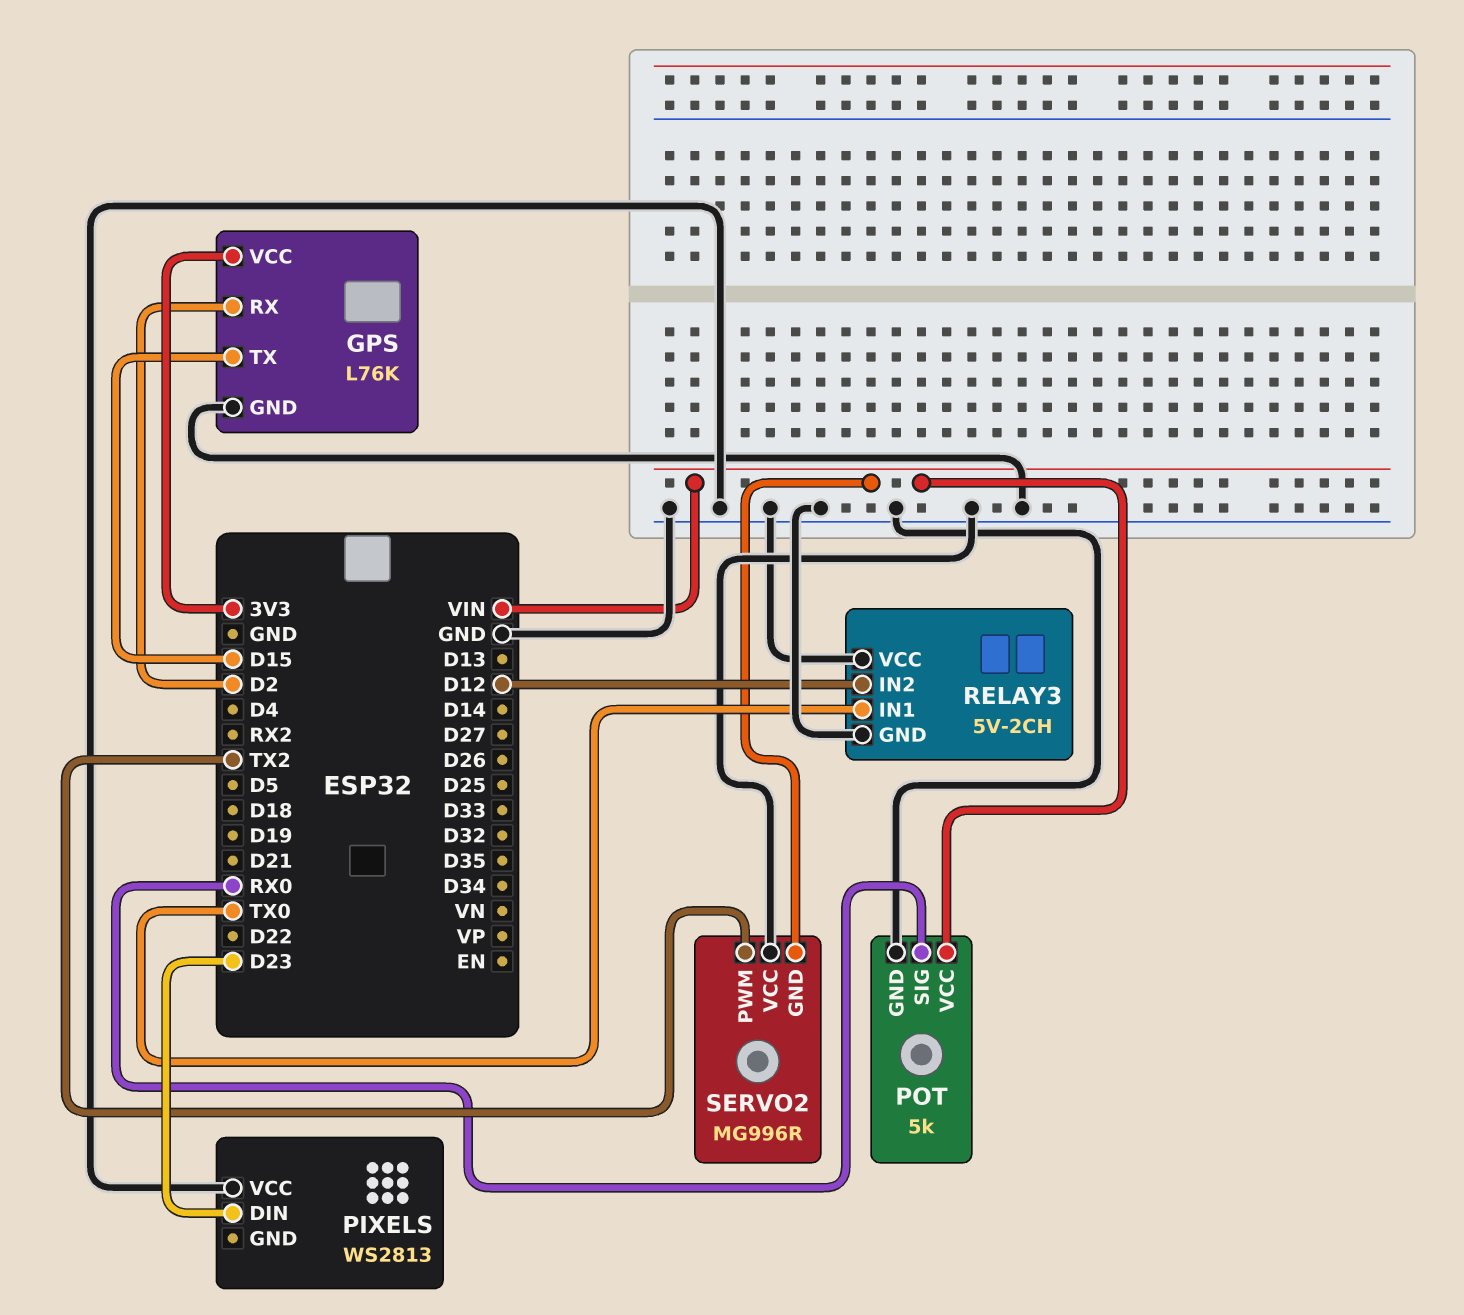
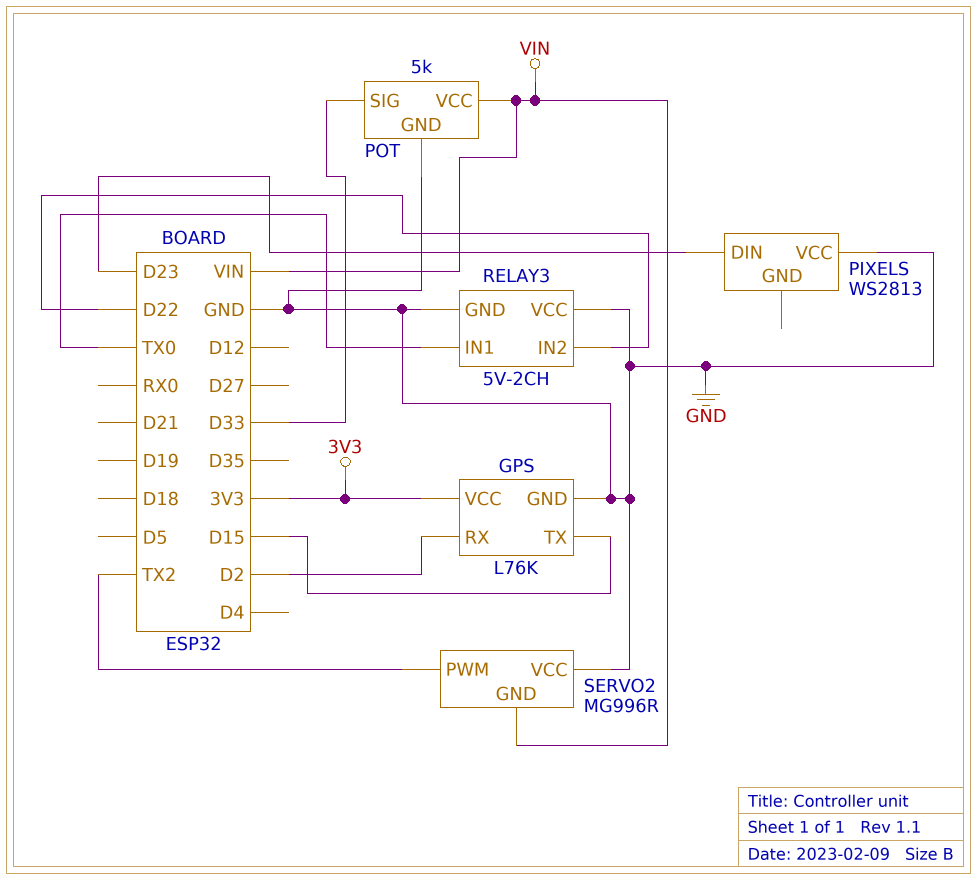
POT pin SIG: RX0 -> D33
RELAY3 pin IN2: D12 -> D22

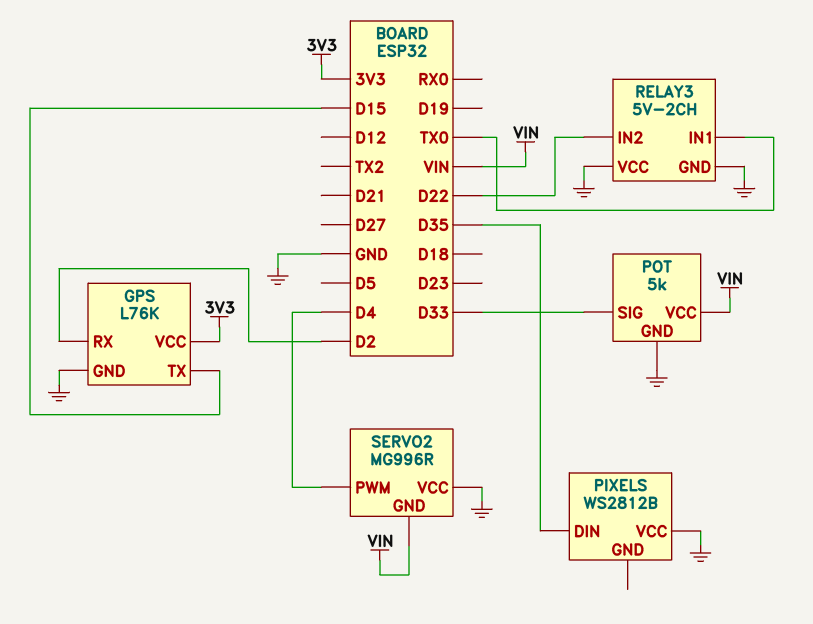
PIXELS: WS2813 -> WS2812B
PIXELS pin DIN: D23 -> D35
SERVO2 pin PWM: TX2 -> D4

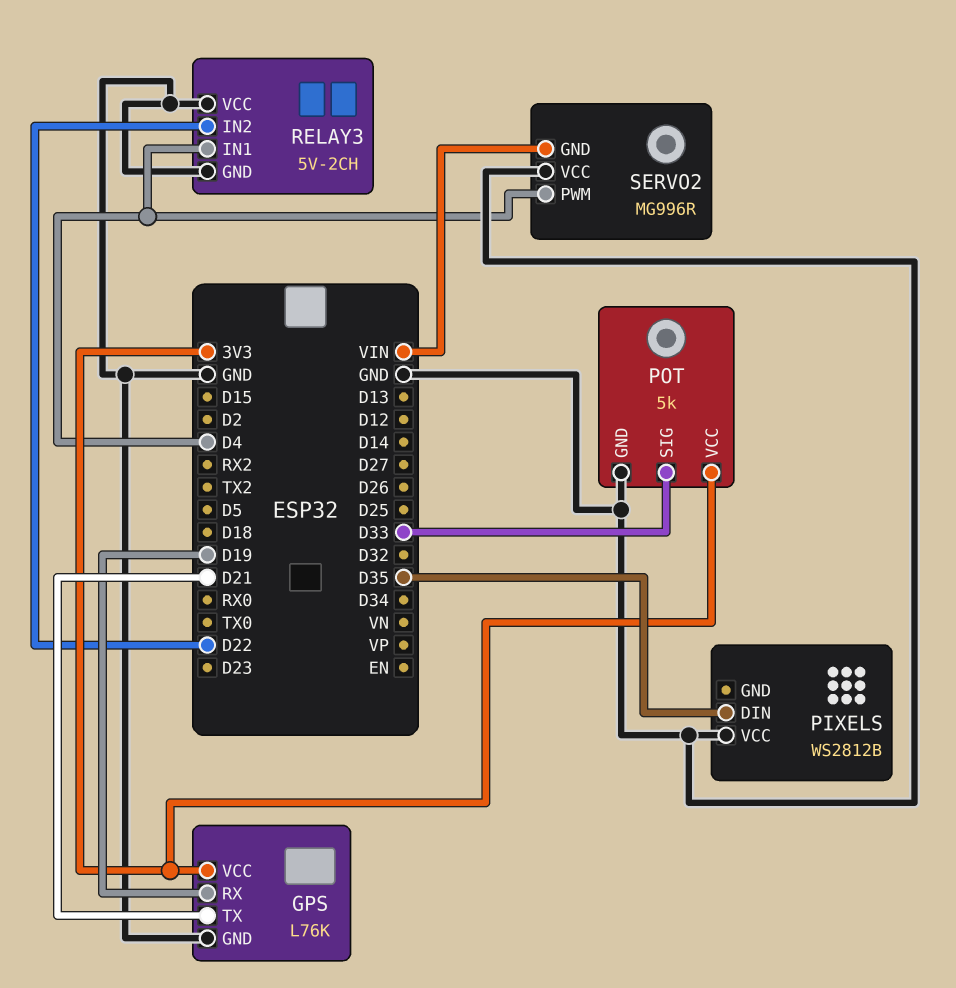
GPS pin RX: D2 -> D19
GPS pin TX: D15 -> D21
POT pin VCC: VIN -> 3V3
RELAY3 pin IN1: TX0 -> D4

